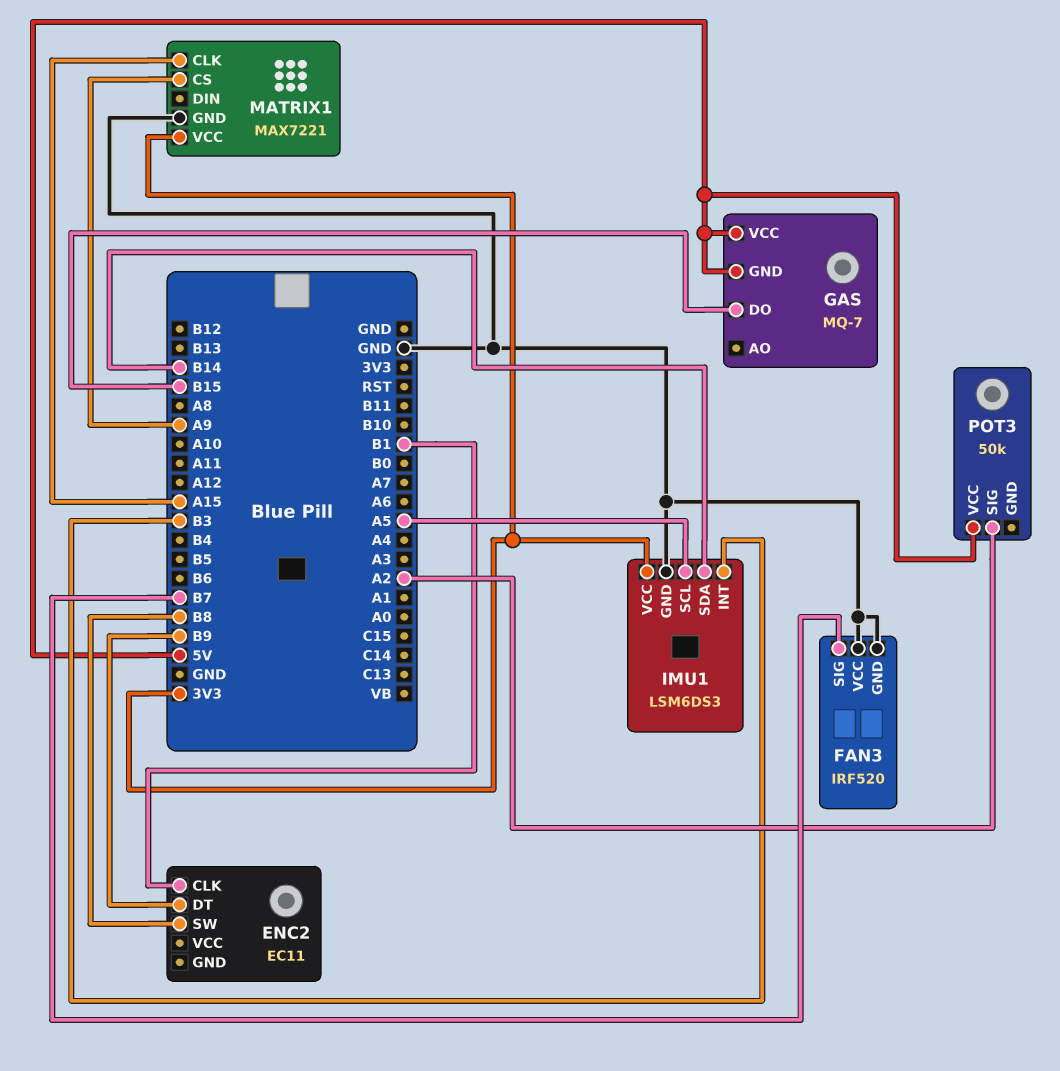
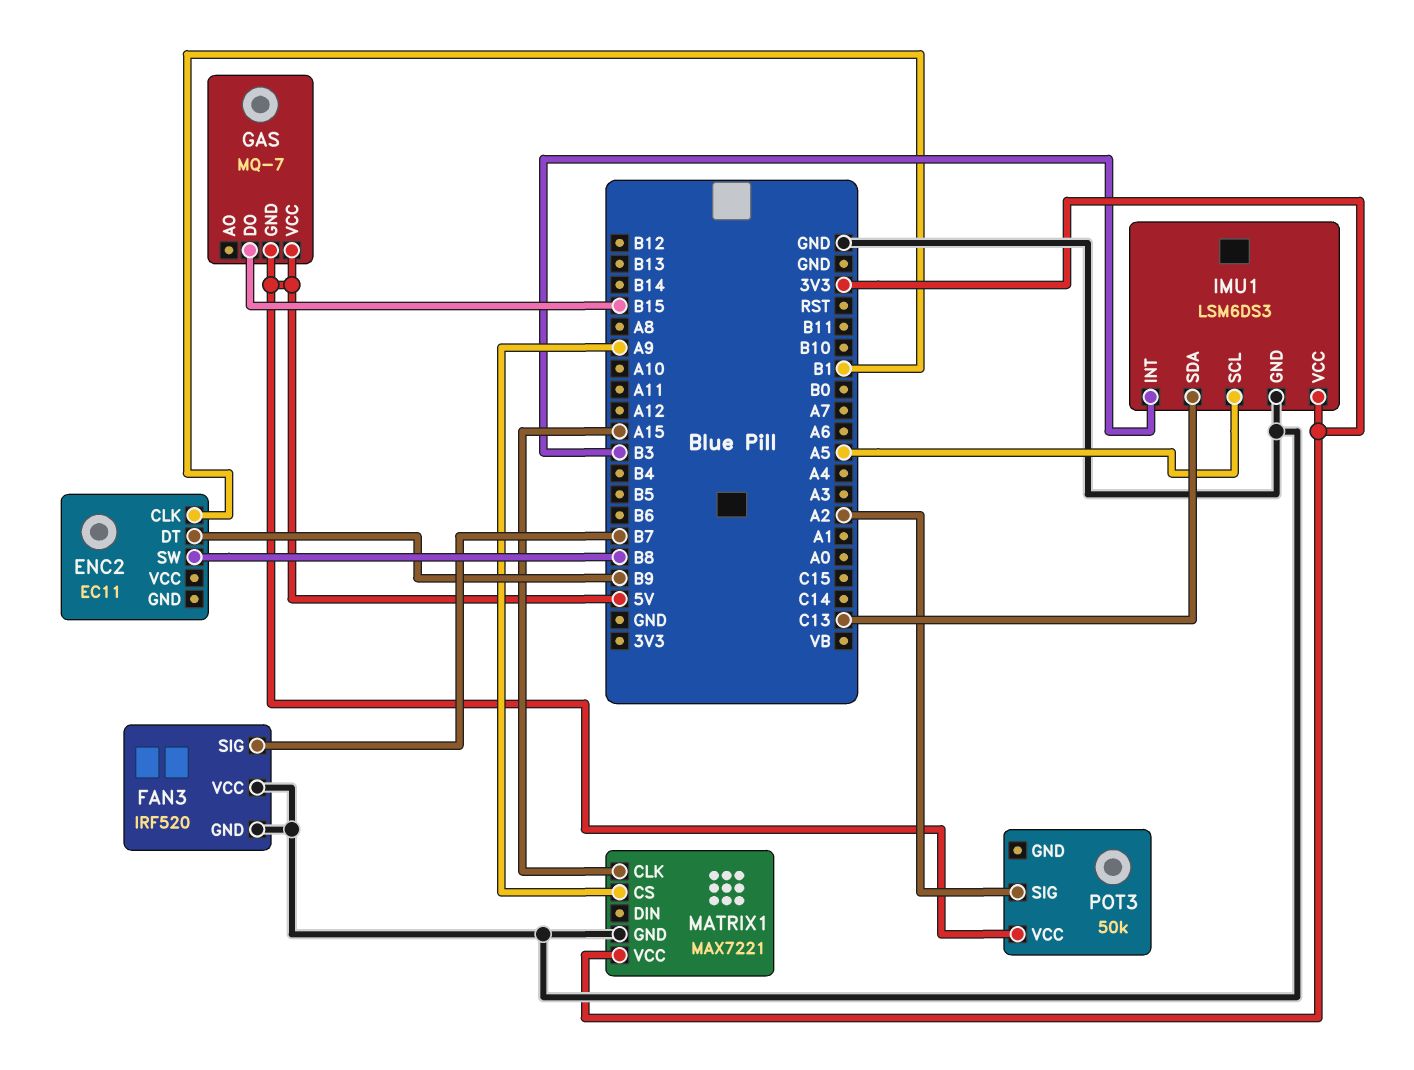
IMU1 pin SDA: B14 -> C13

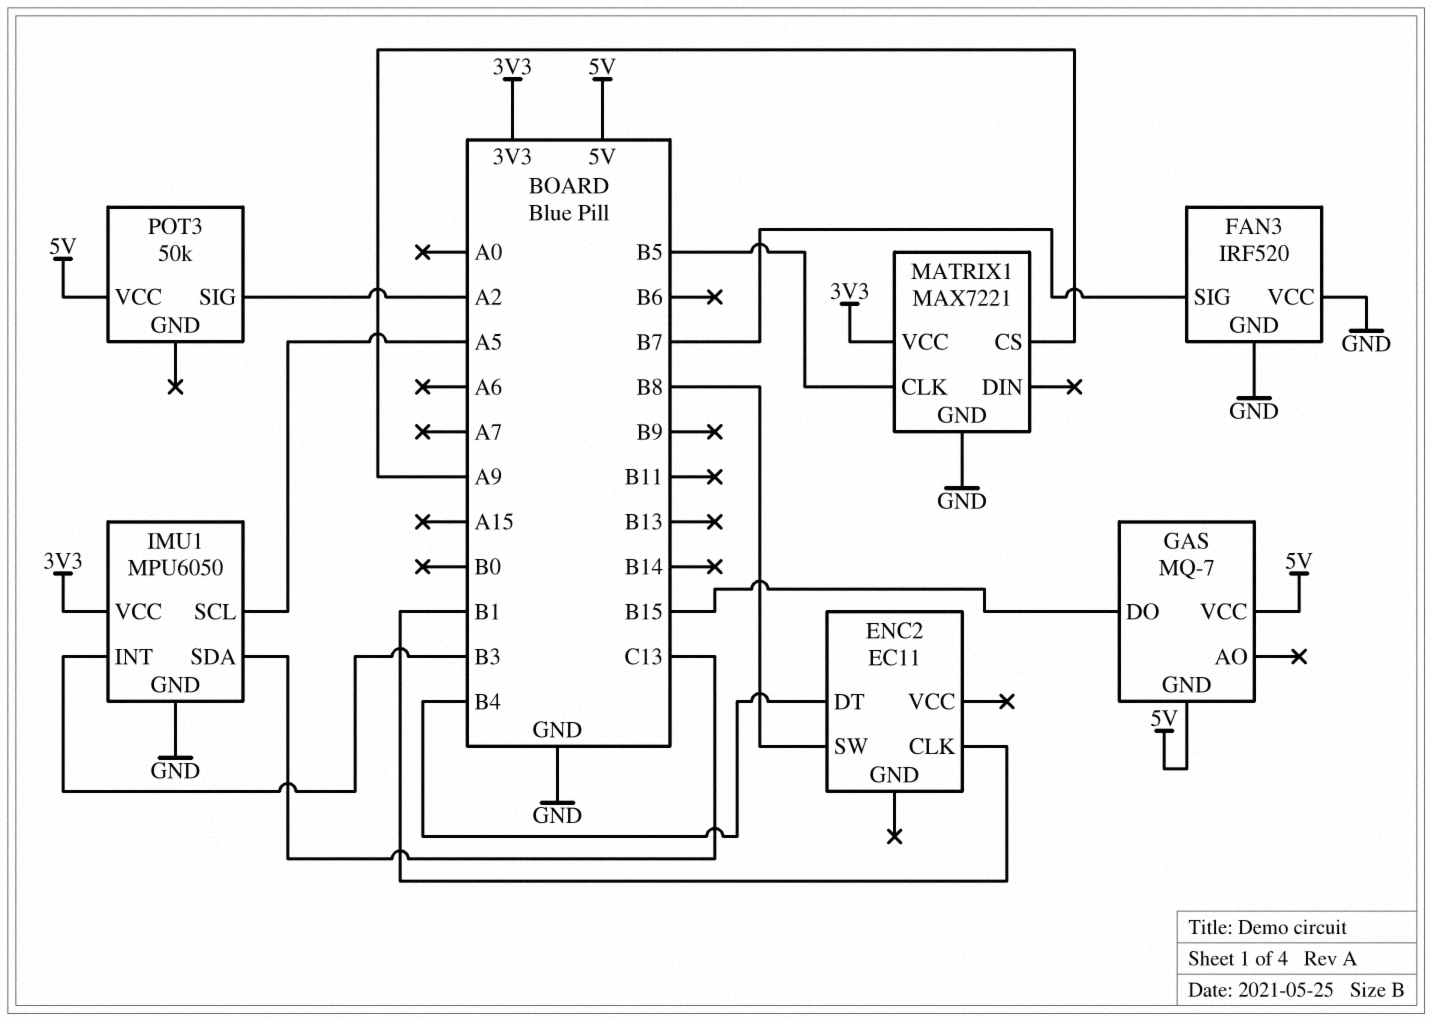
ENC2 pin DT: B9 -> B4
IMU1: LSM6DS3 -> MPU6050
MATRIX1 pin CLK: A15 -> B5

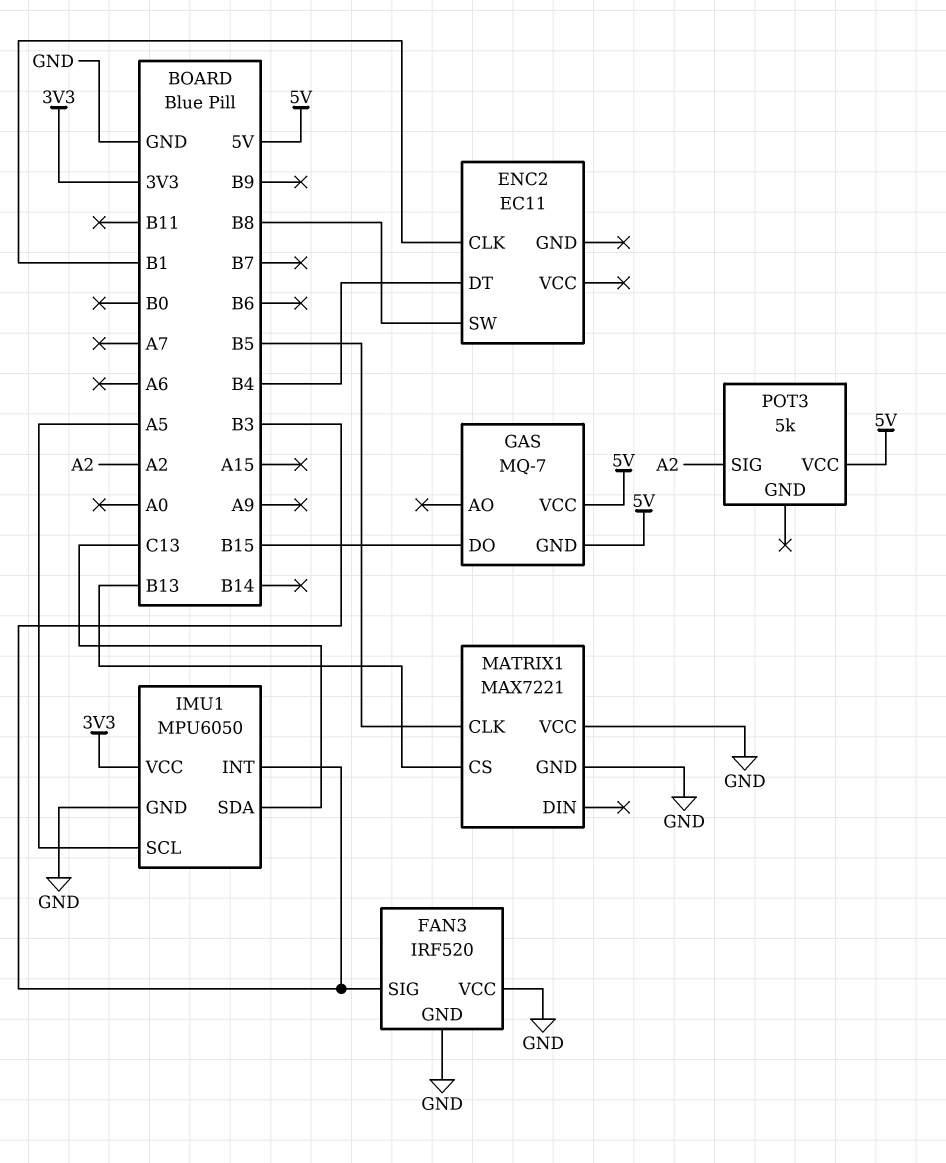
FAN3 pin SIG: B7 -> B3
MATRIX1 pin CS: A9 -> B13
MATRIX1 pin VCC: 3V3 -> GND
POT3: 50k -> 5k

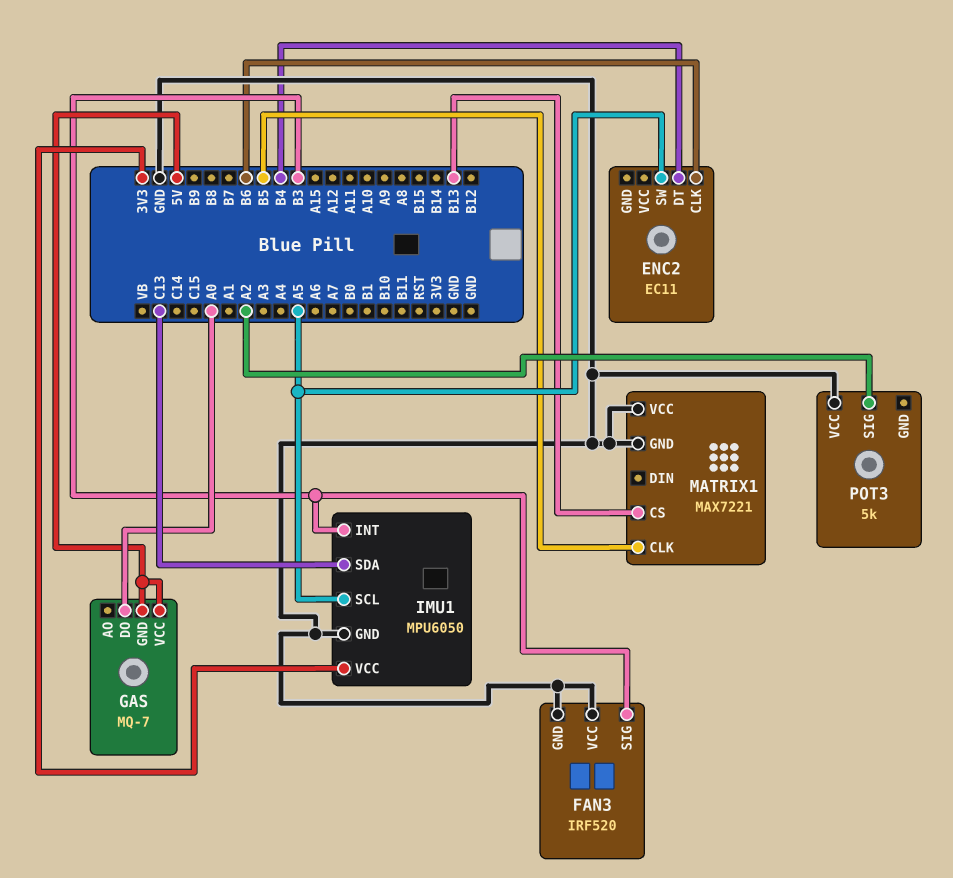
ENC2 pin CLK: B1 -> B6
ENC2 pin SW: B8 -> A5
GAS pin DO: B15 -> A0
POT3 pin VCC: 5V -> GND

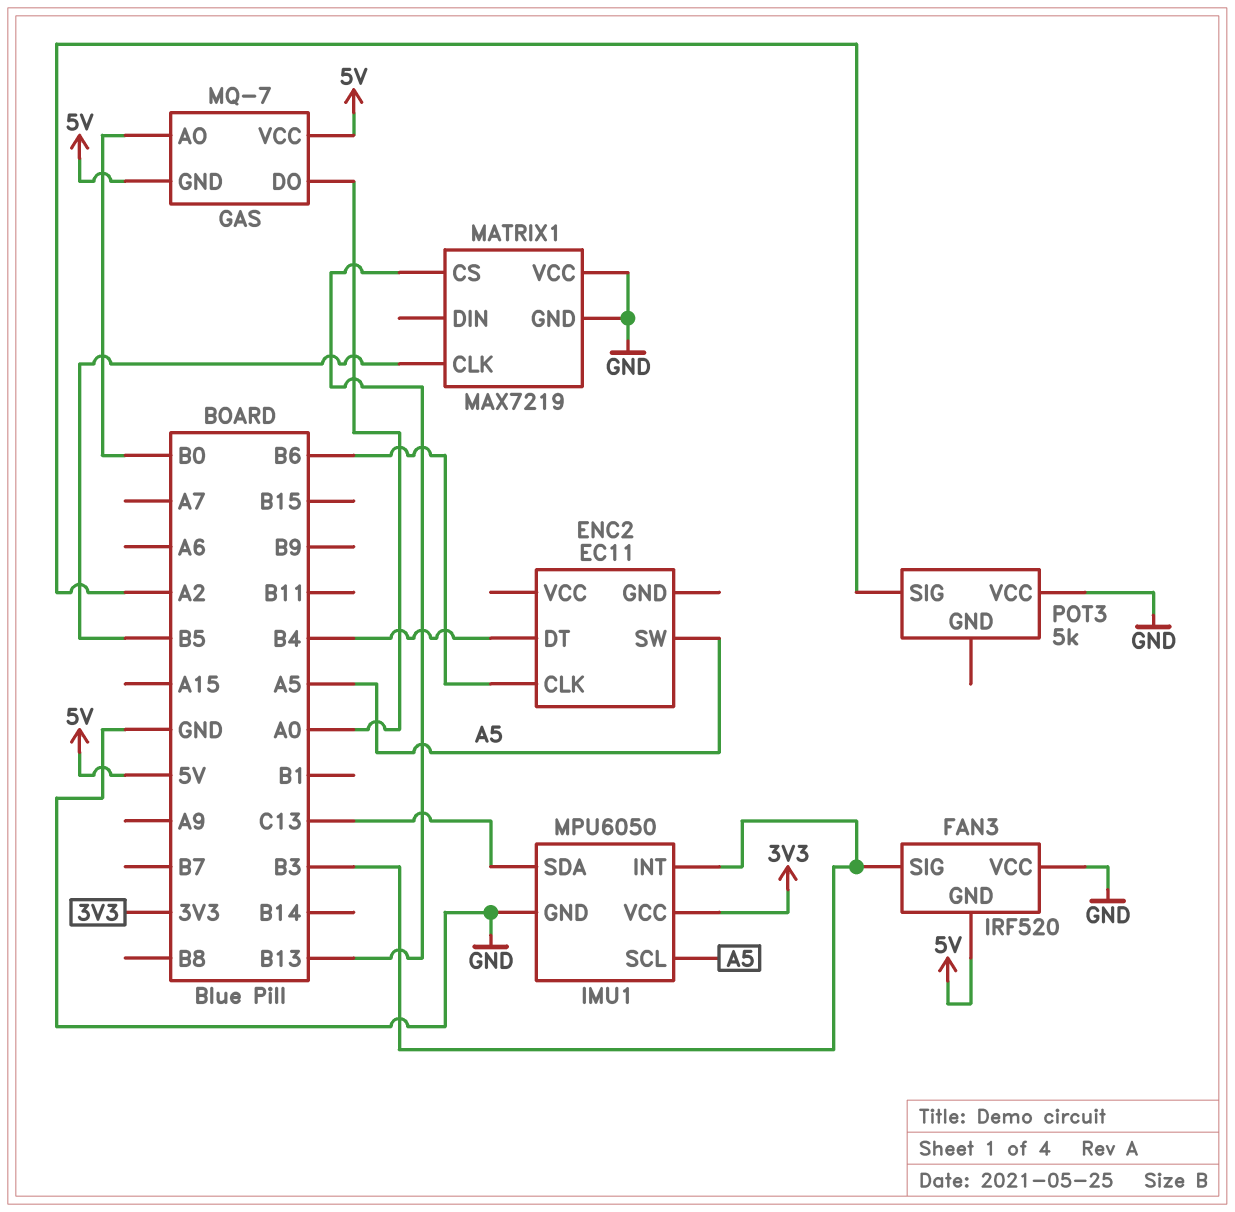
FAN3 pin GND: GND -> 5V
GAS pin AO: none -> B0
MATRIX1: MAX7221 -> MAX7219

